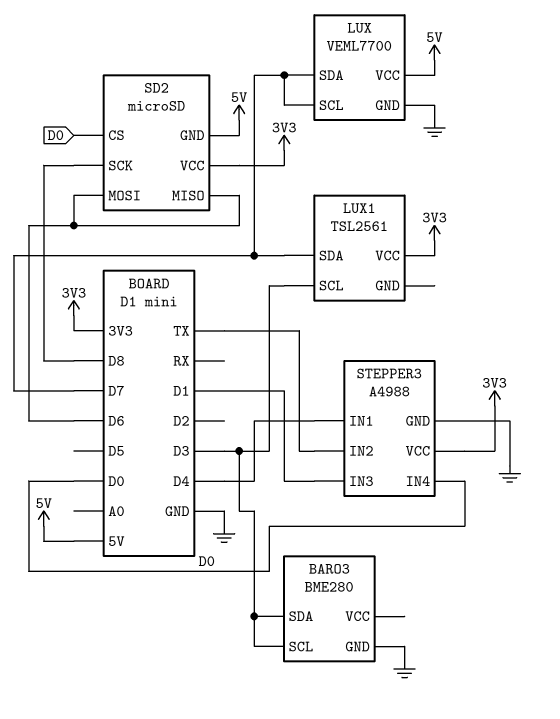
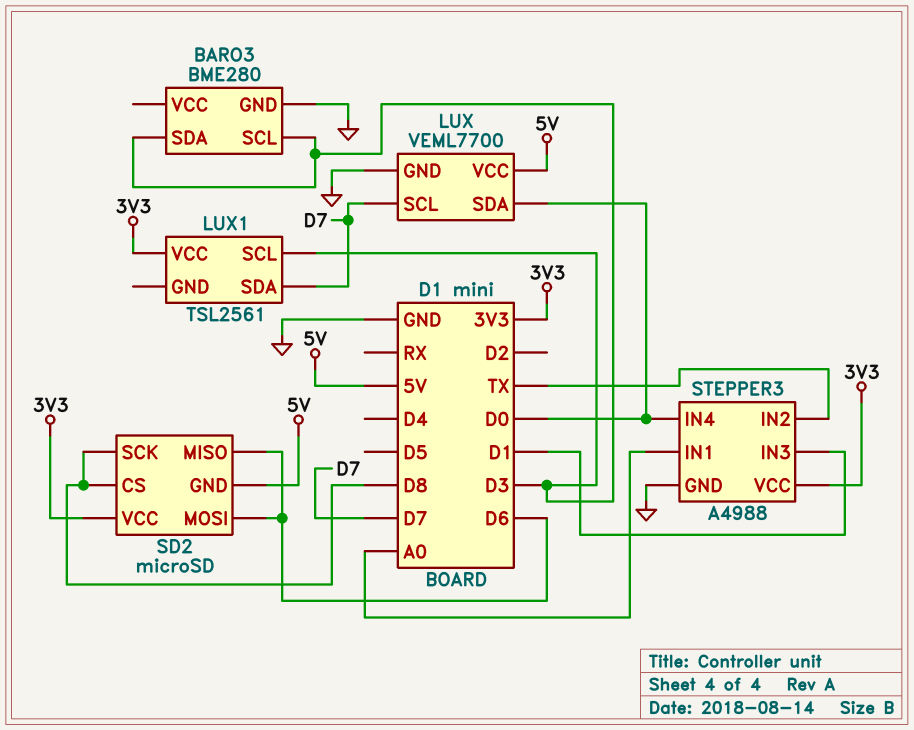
LUX pin SDA: D7 -> D0
SD2 pin CS: D0 -> D8
STEPPER3 pin IN1: D4 -> A0

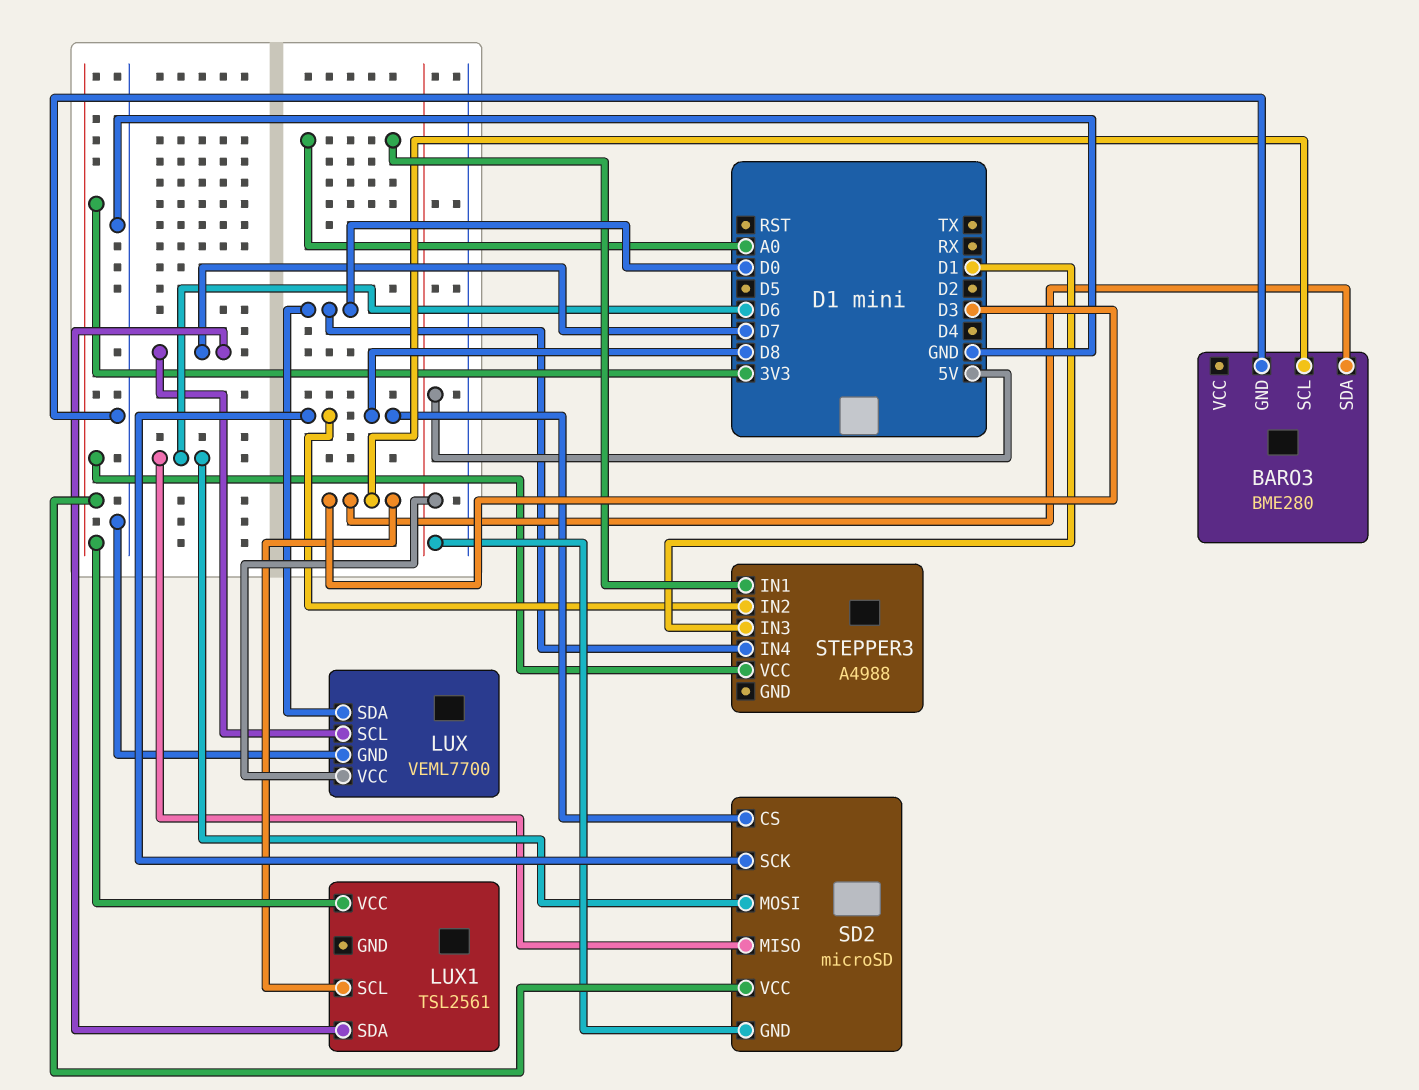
STEPPER3 pin GND: GND -> none
STEPPER3 pin IN2: TX -> D8

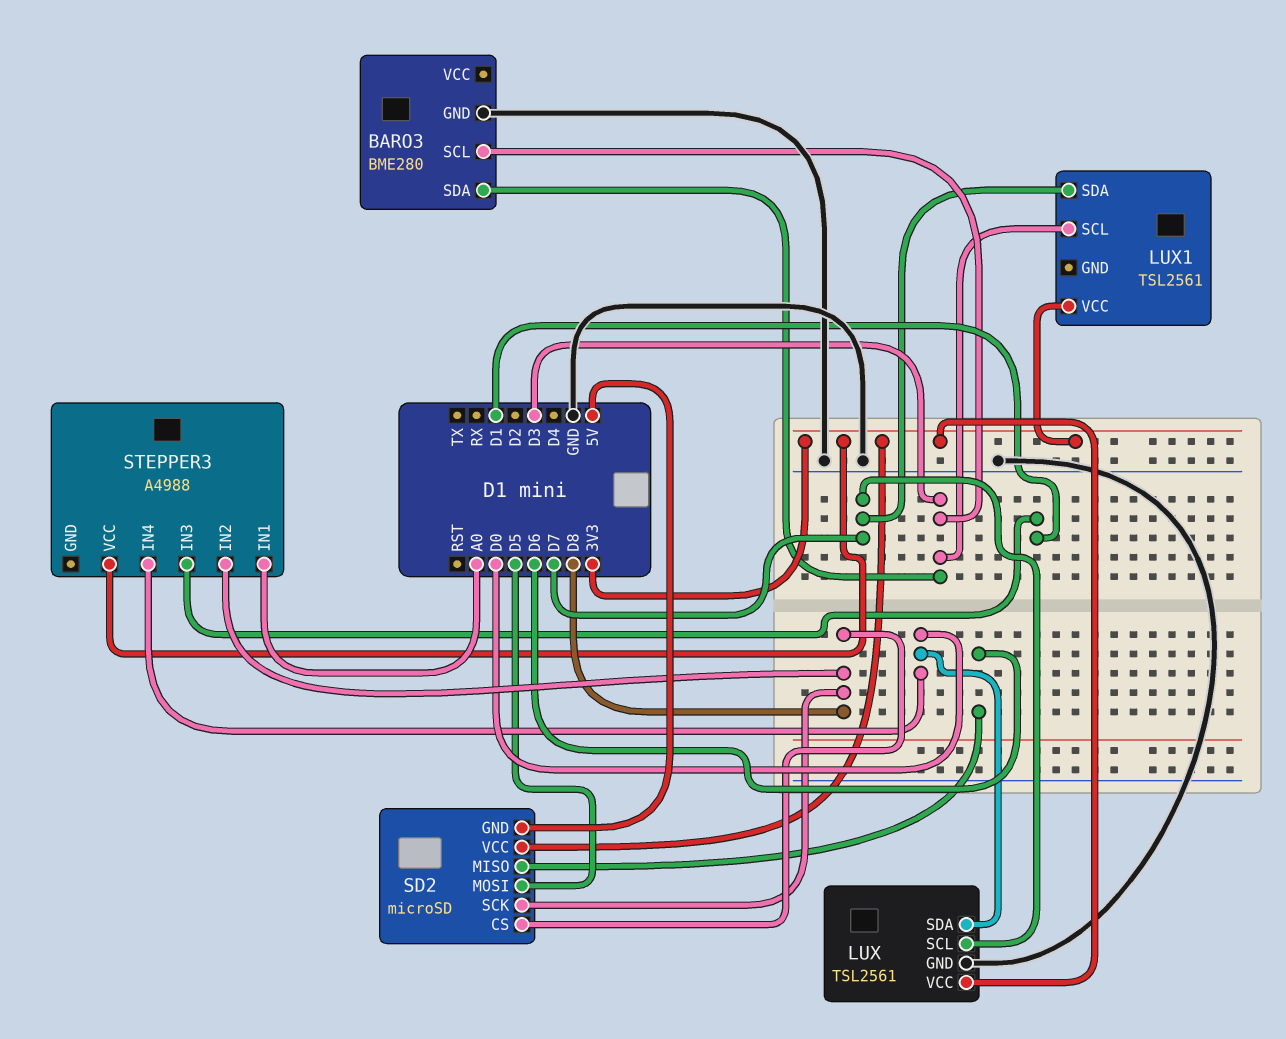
LUX: VEML7700 -> TSL2561
LUX pin VCC: 5V -> 3V3
SD2 pin MOSI: D6 -> D5

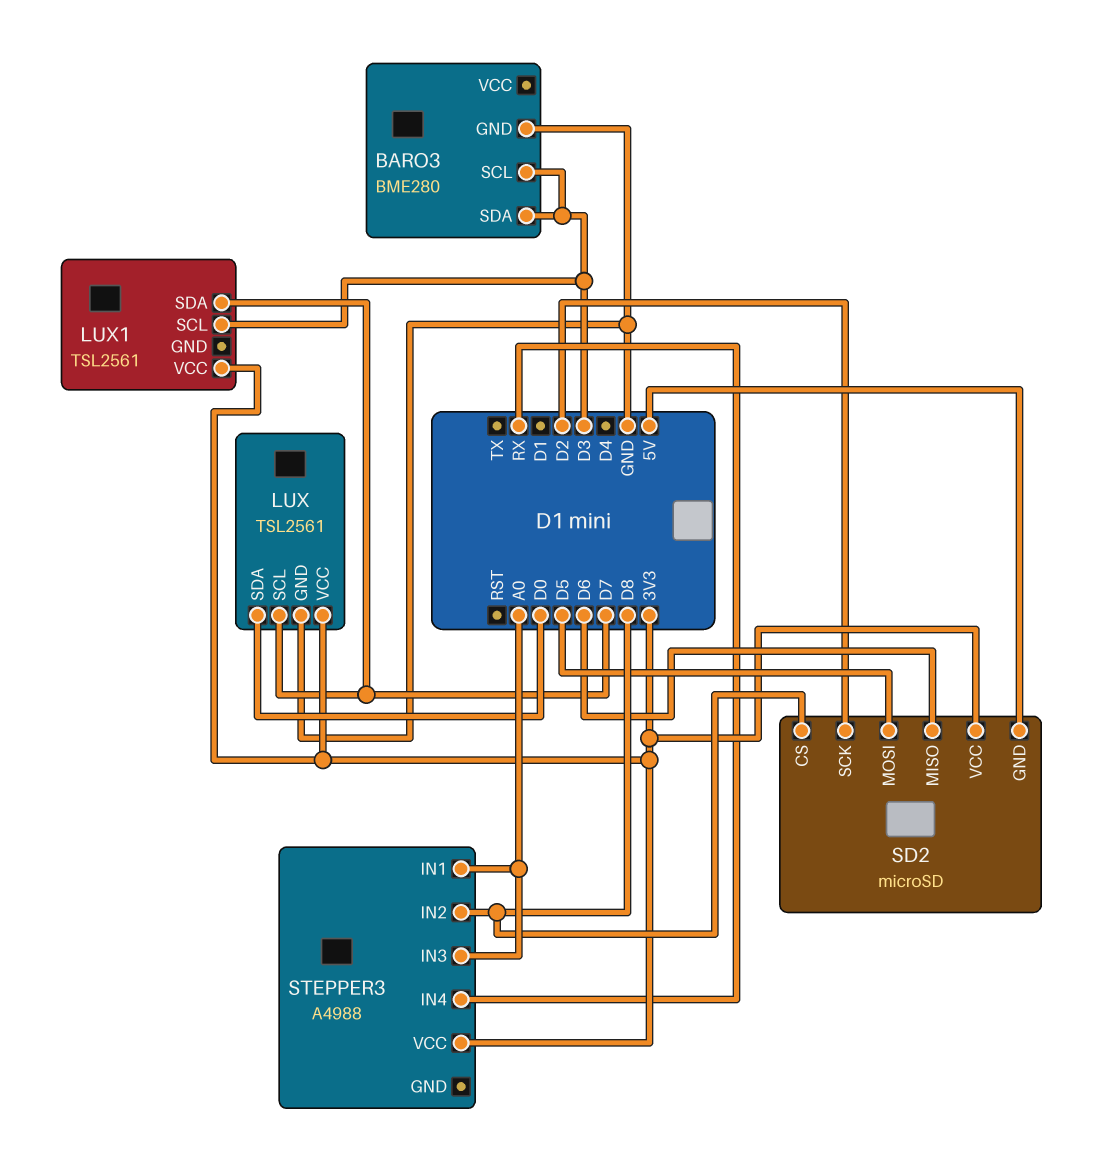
SD2 pin SCK: D8 -> D2
STEPPER3 pin IN3: D1 -> A0
STEPPER3 pin IN4: D0 -> RX

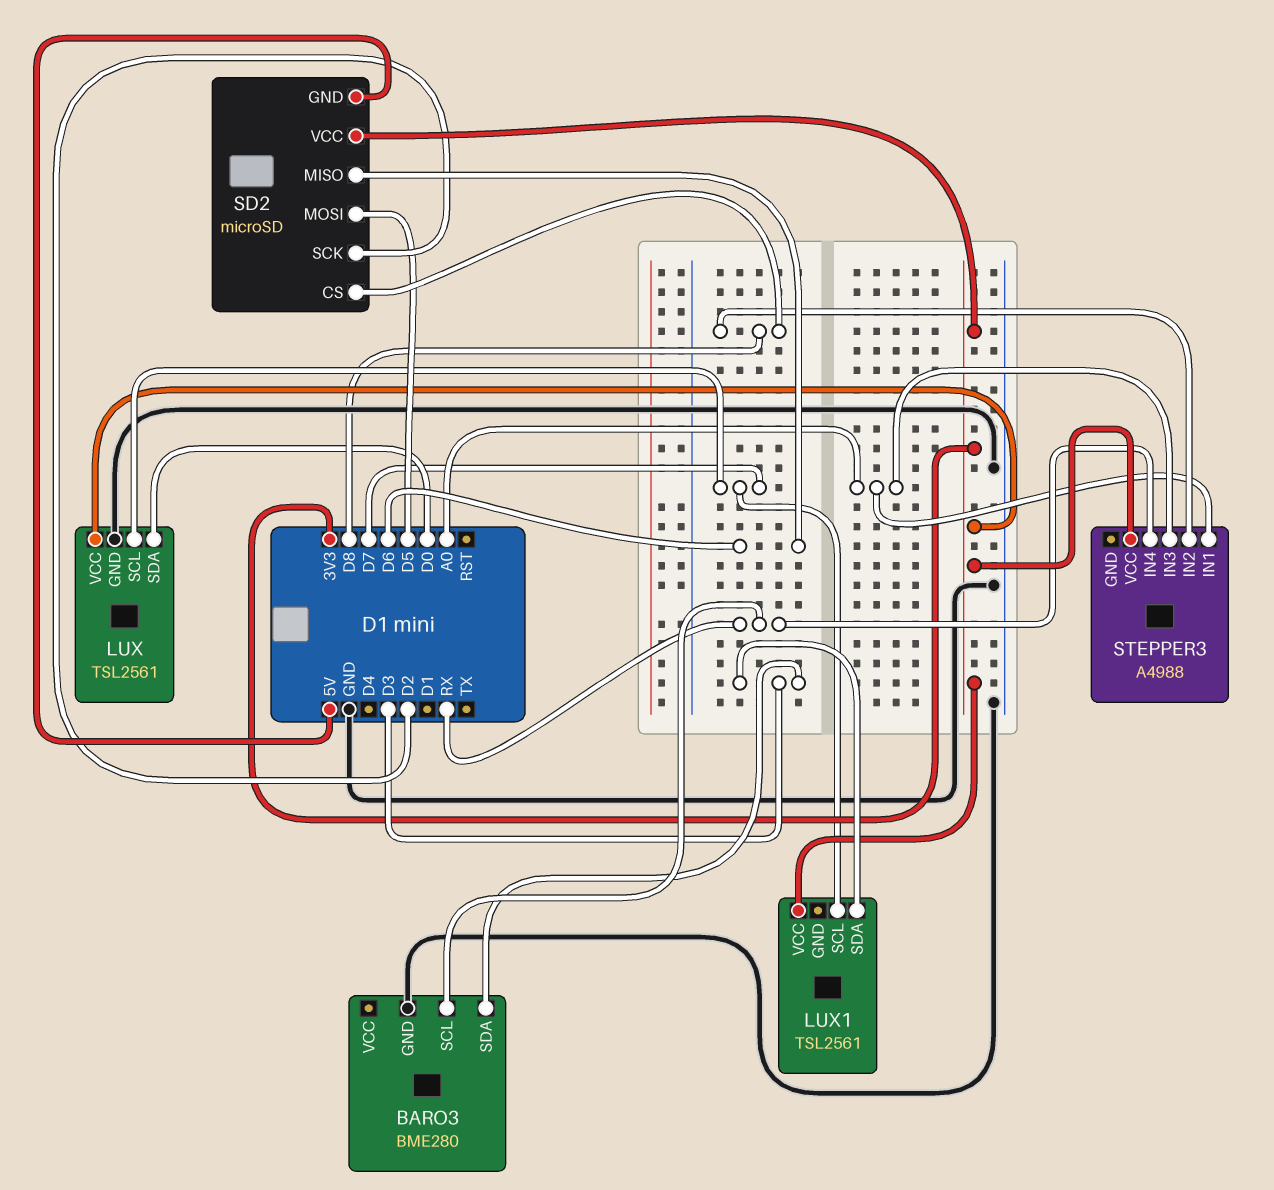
BARO3 pin SCL: D3 -> RX
LUX1 pin SCL: D3 -> D7
LUX1 pin SDA: D7 -> D3

